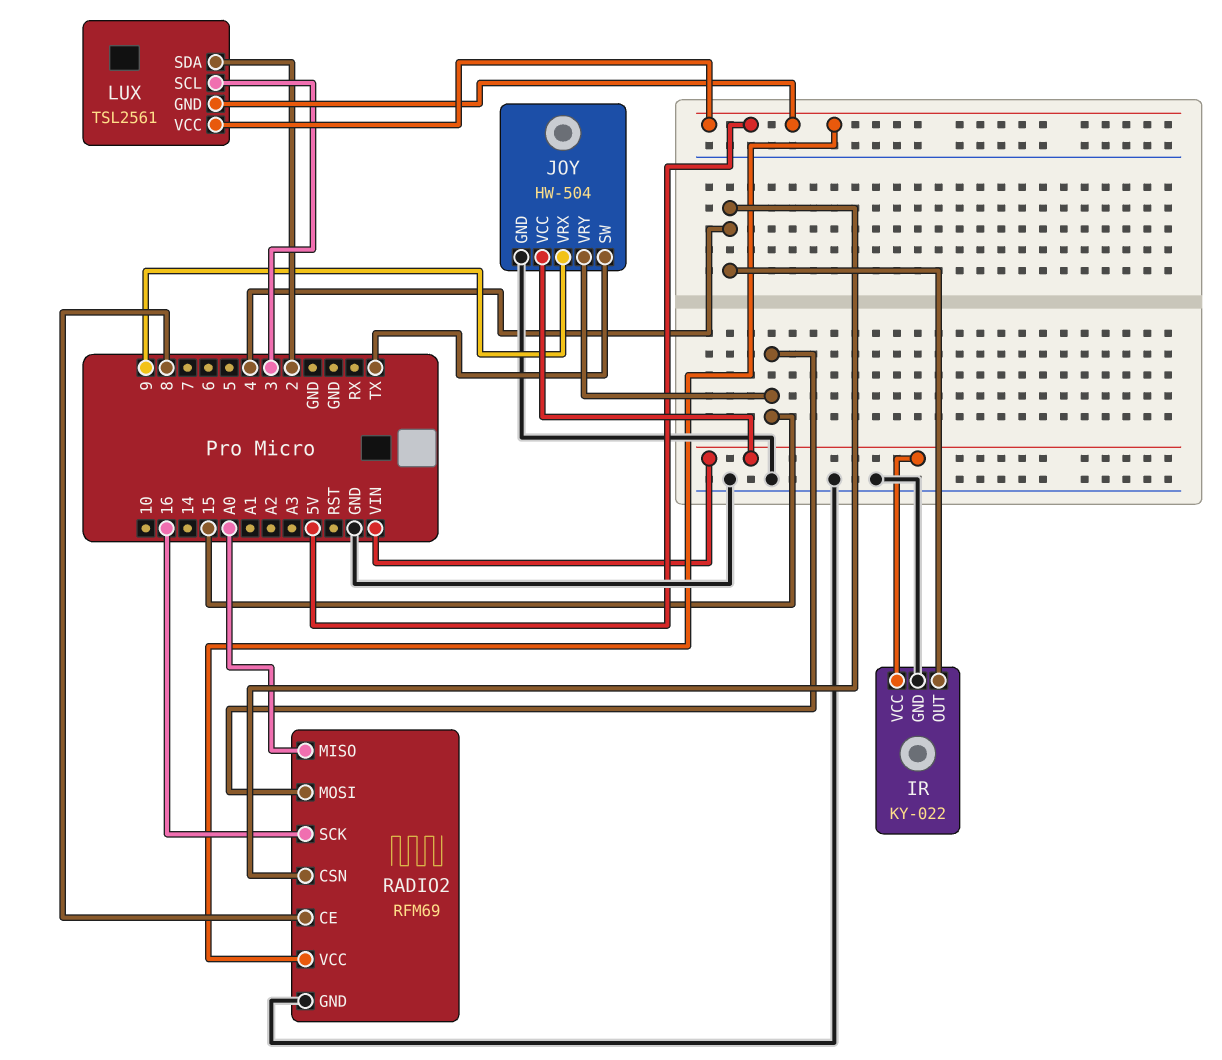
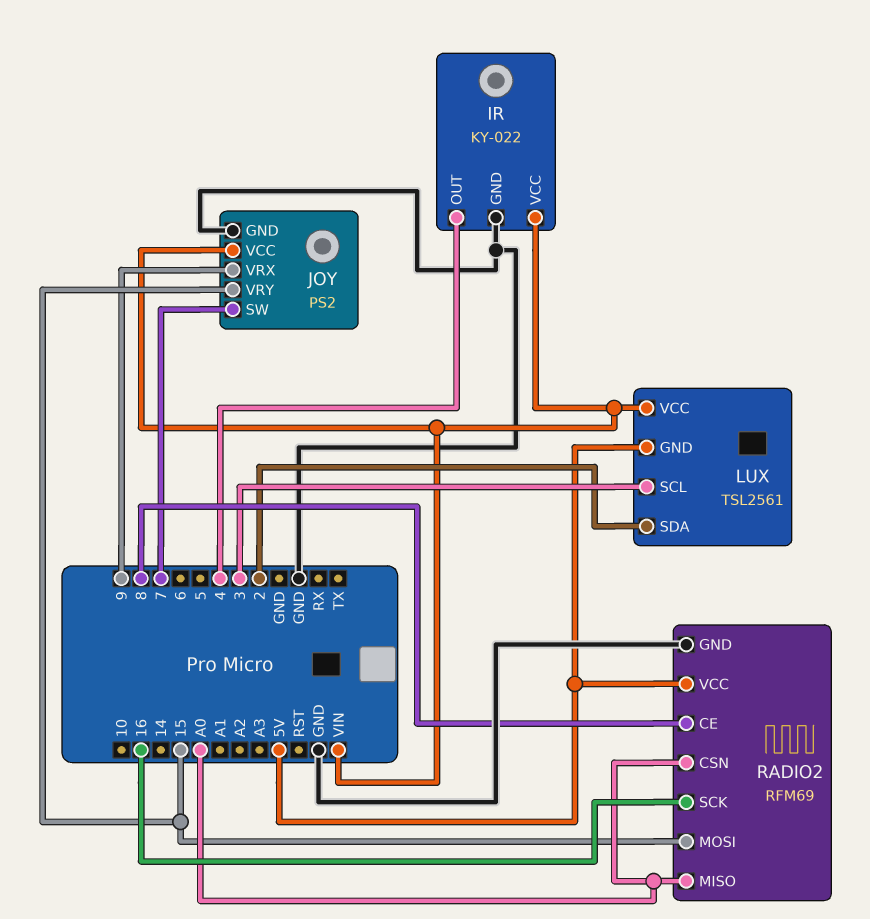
JOY: HW-504 -> PS2
JOY pin SW: TX -> 7
LUX pin VCC: 5V -> VIN
RADIO2 pin CSN: 4 -> A0

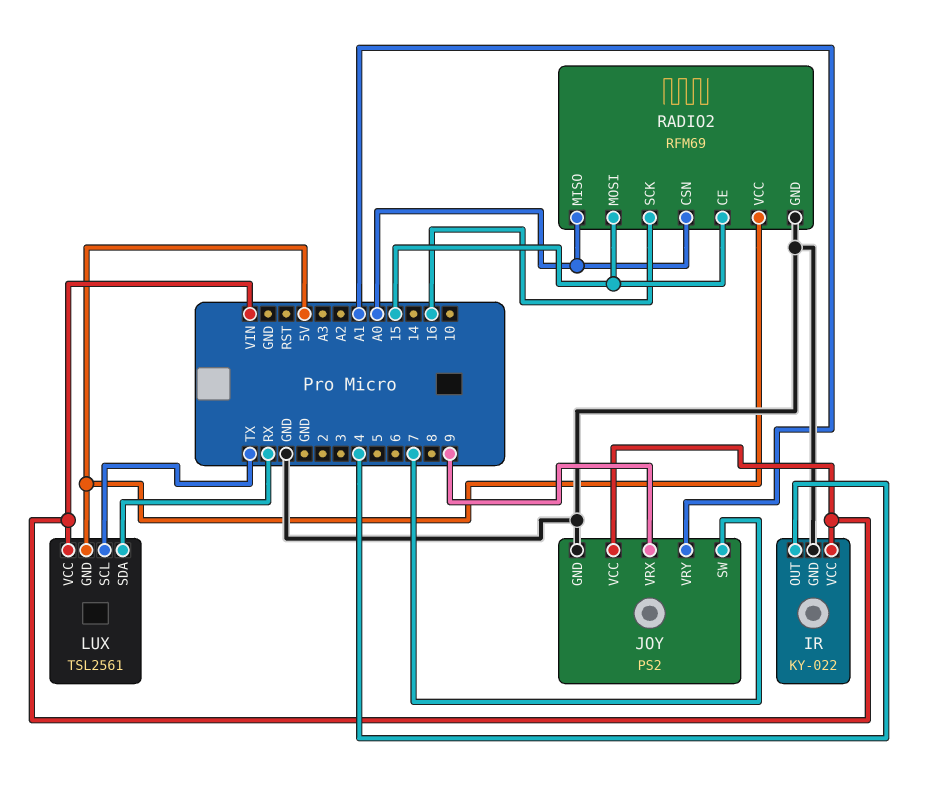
JOY pin VRY: 15 -> A1
LUX pin SCL: 3 -> TX
LUX pin SDA: 2 -> RX
RADIO2 pin CE: 8 -> 15

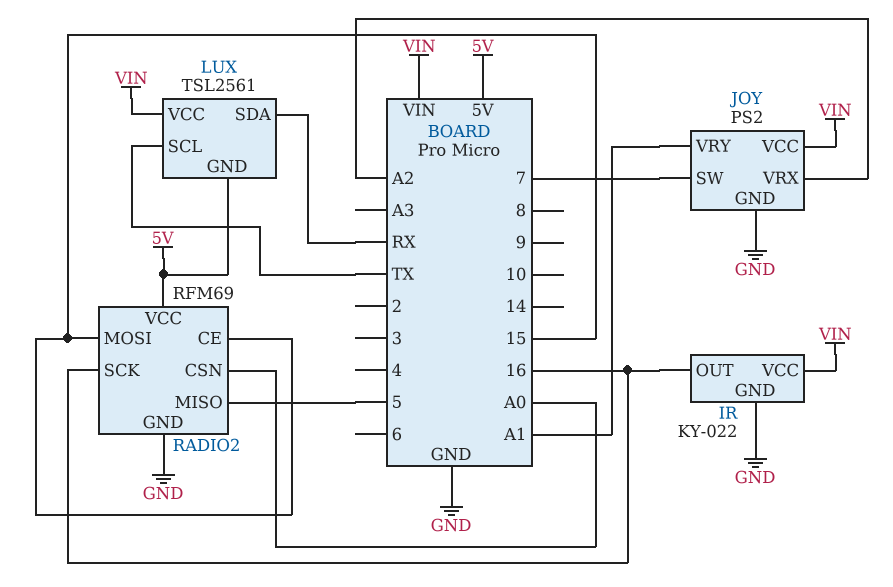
IR pin OUT: 4 -> 16
JOY pin VRX: 9 -> A2
RADIO2 pin MISO: A0 -> 5

